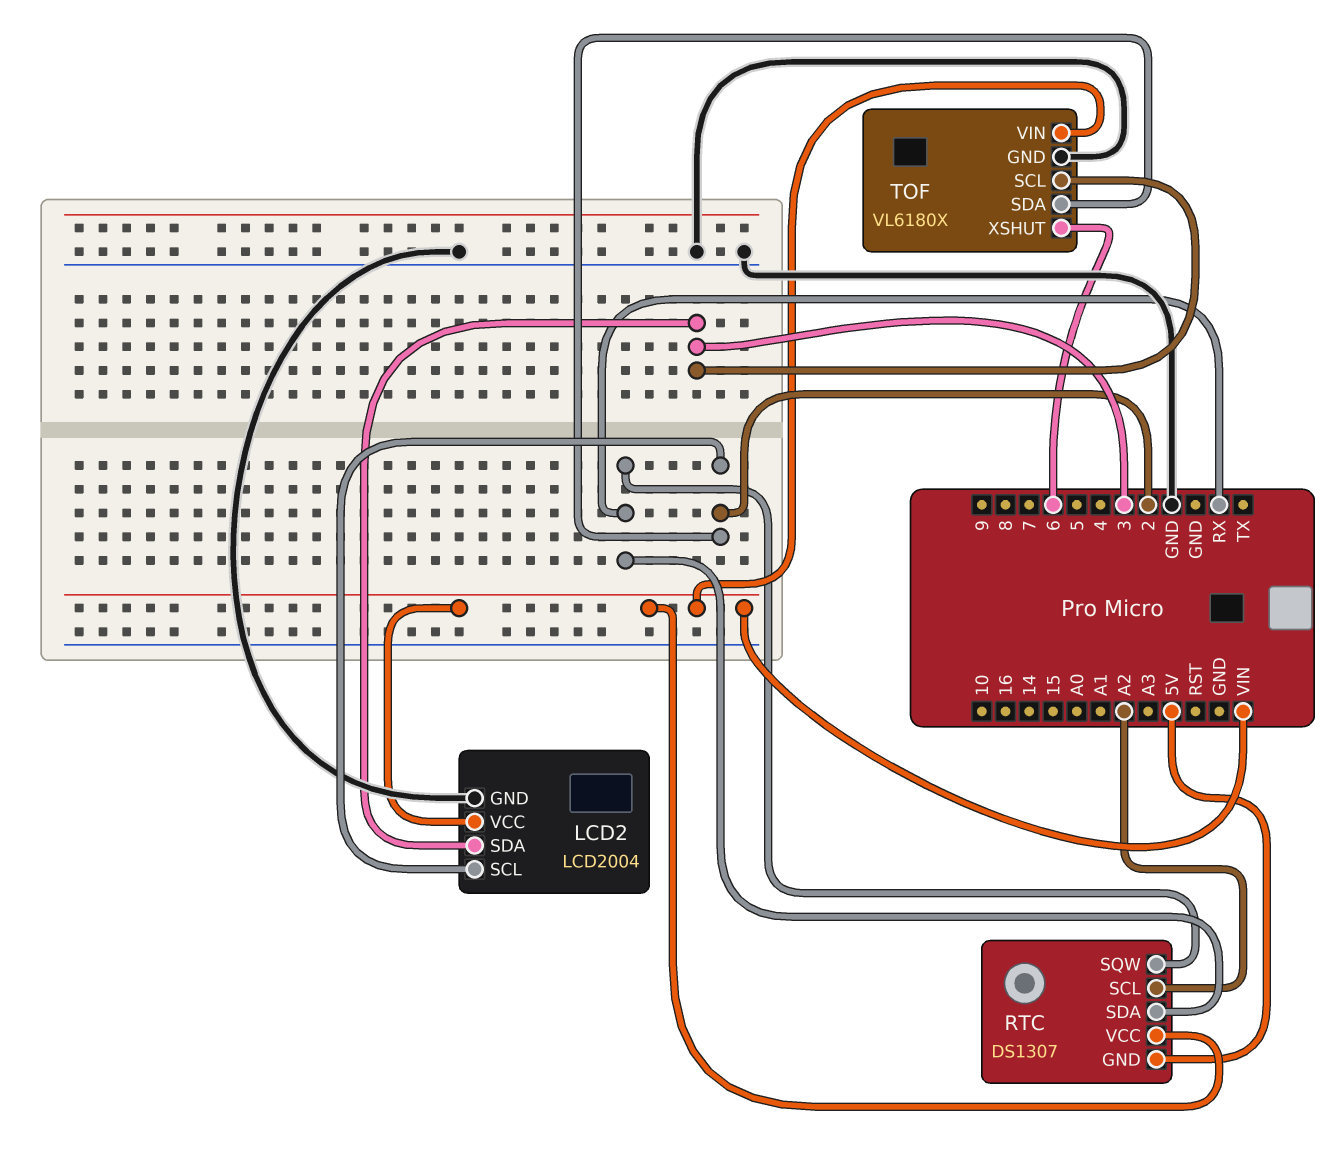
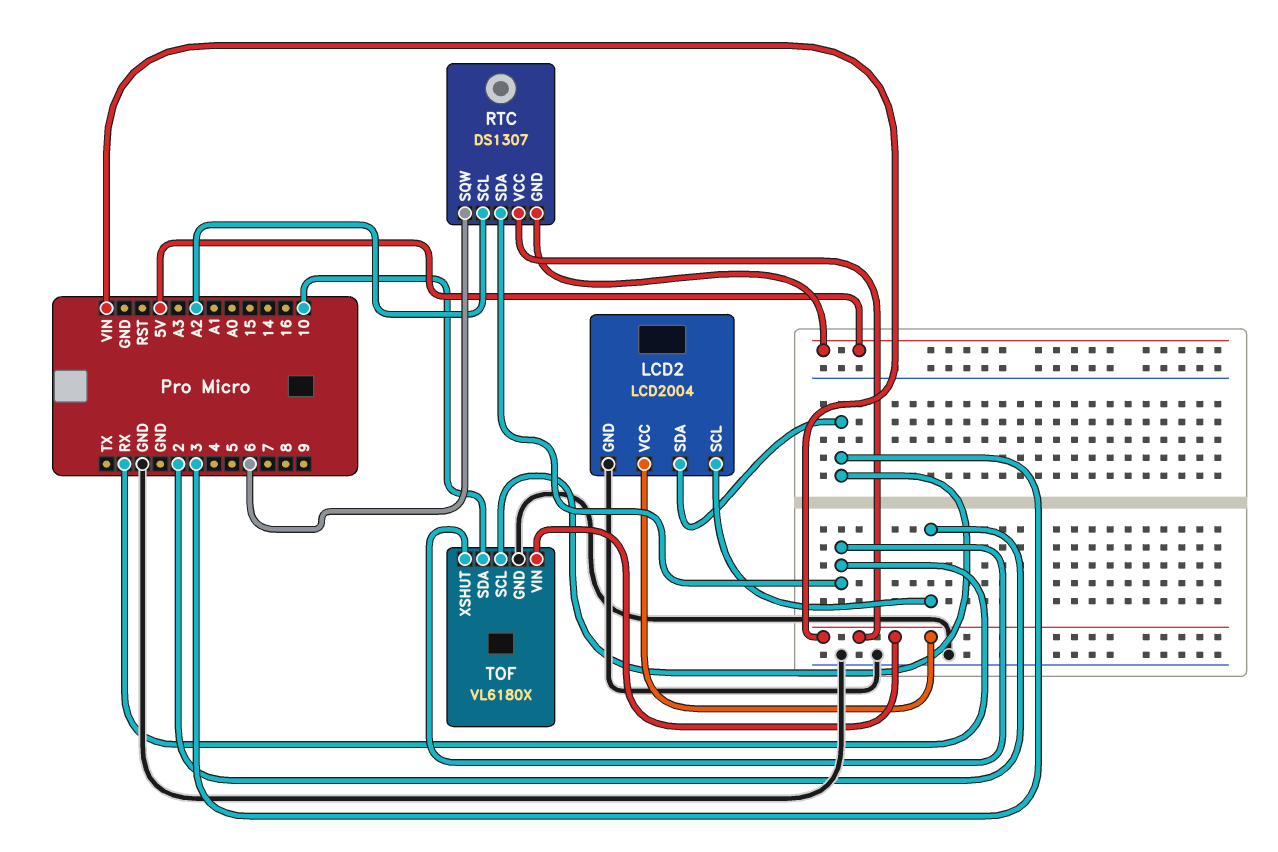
RTC pin SQW: RX -> 6
TOF pin SDA: 2 -> 10
TOF pin XSHUT: 6 -> RX

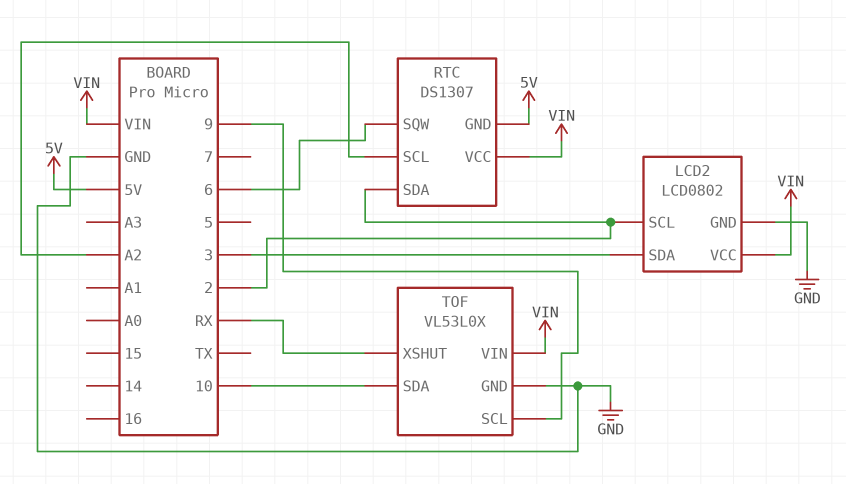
LCD2: LCD2004 -> LCD0802
RTC pin SDA: RX -> 2
TOF: VL6180X -> VL53L0X
TOF pin SCL: 3 -> 9

